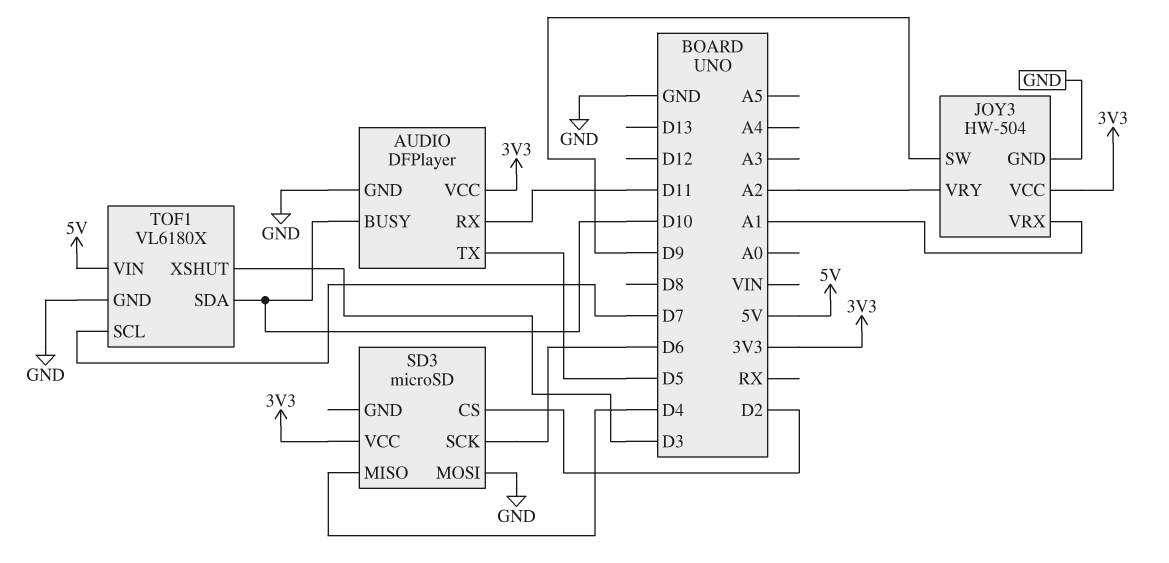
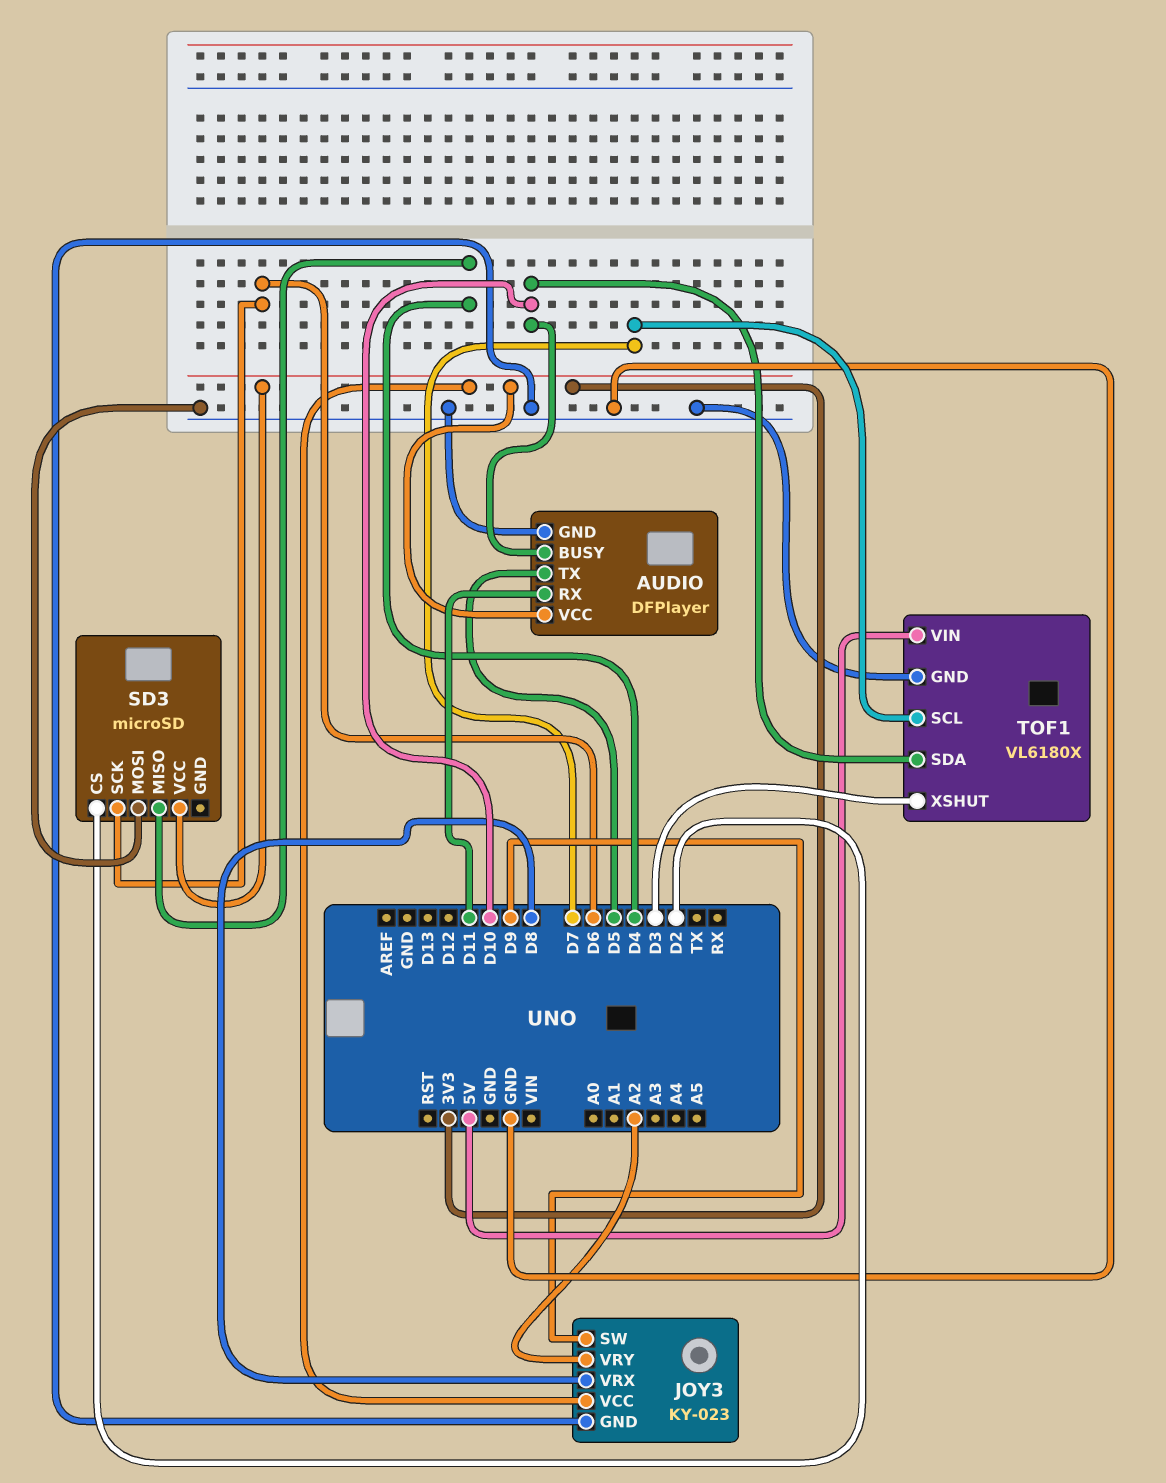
JOY3: HW-504 -> KY-023
JOY3 pin VRX: A1 -> D8

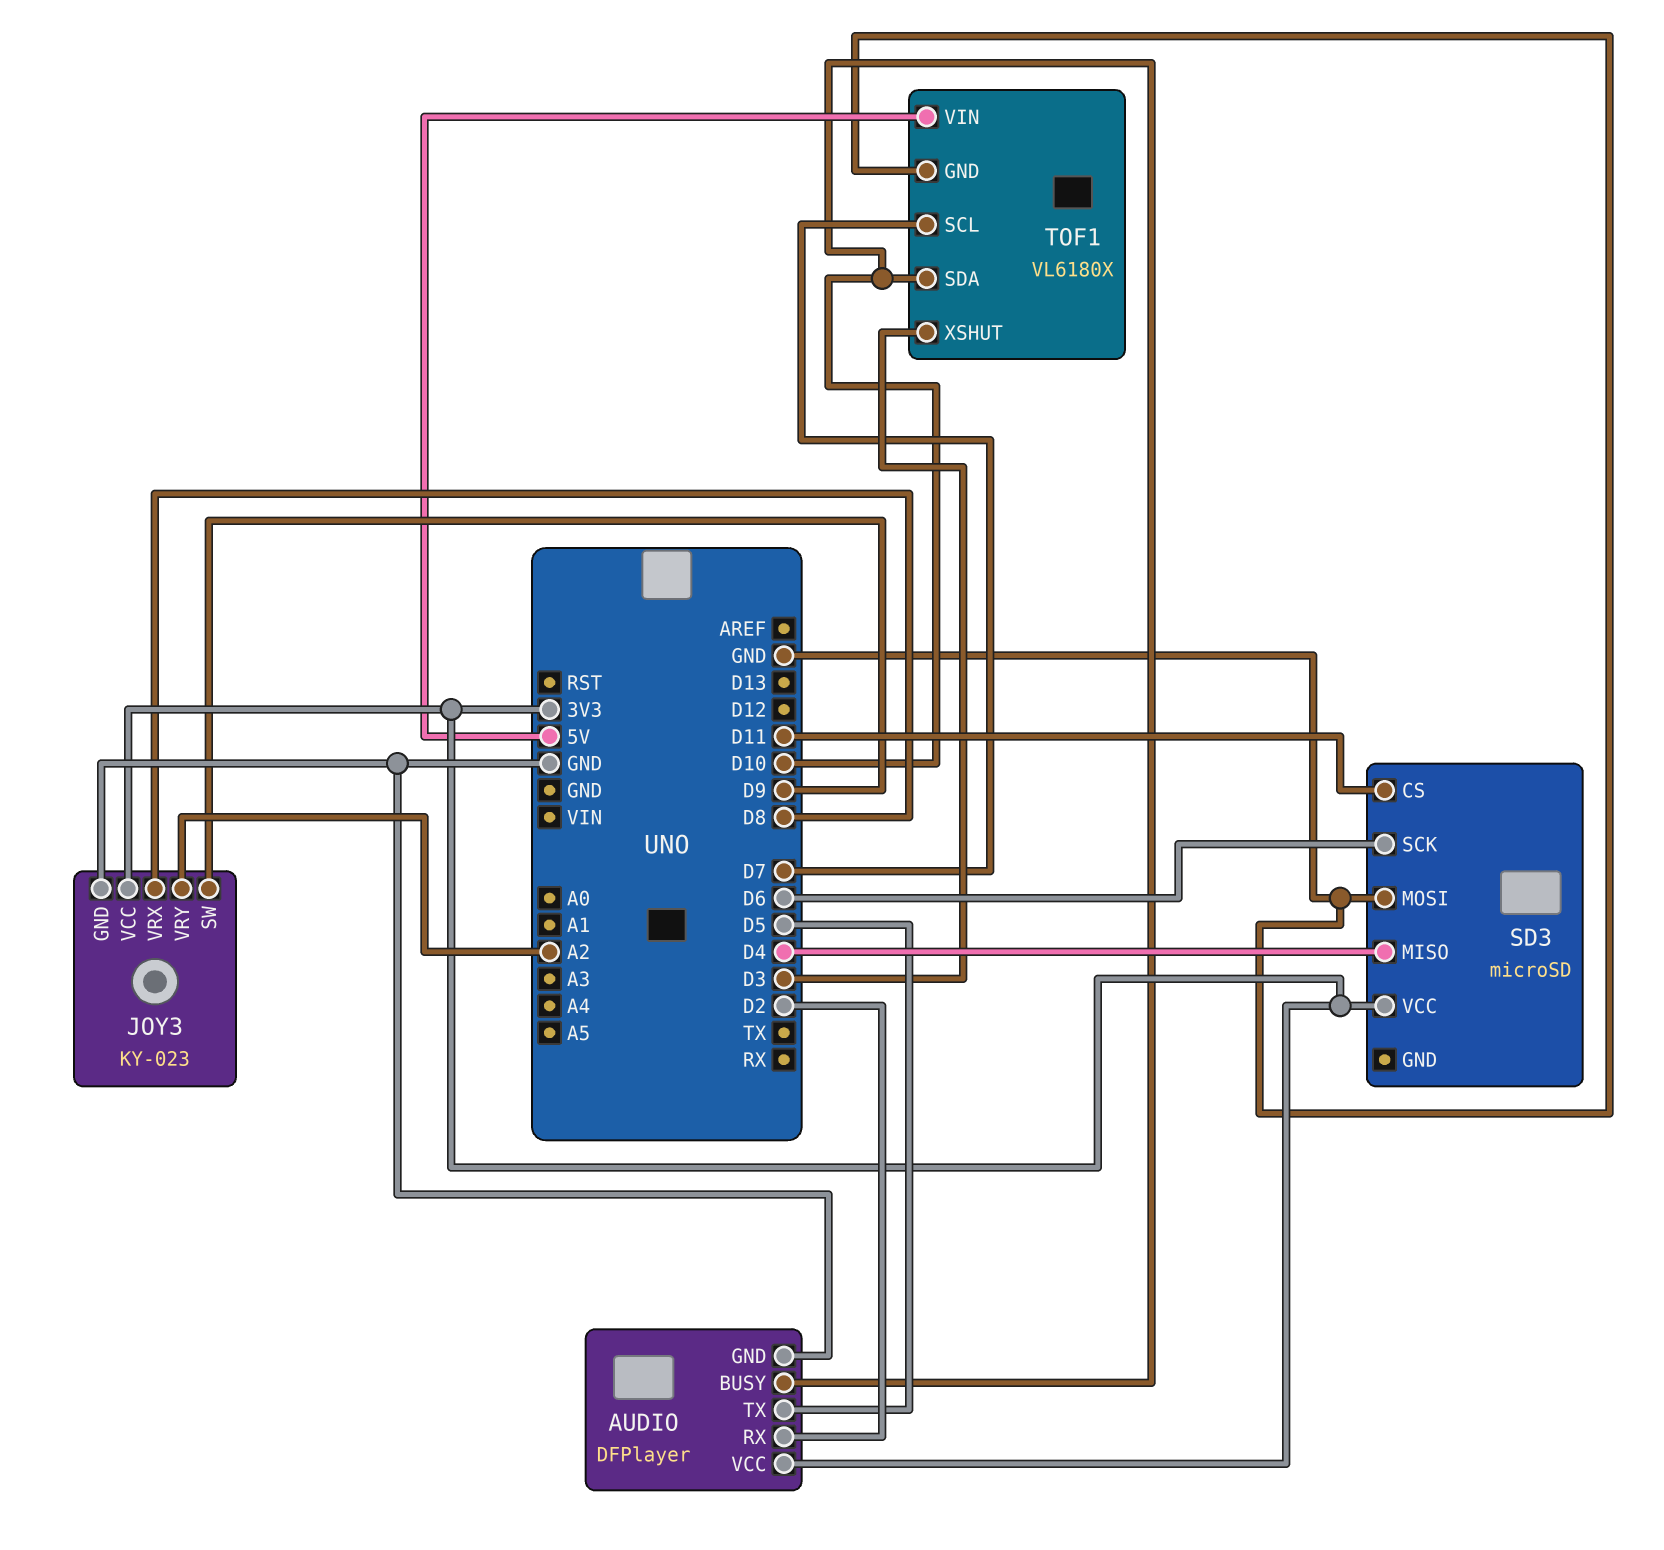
AUDIO pin RX: D11 -> D2
SD3 pin CS: D2 -> D11

